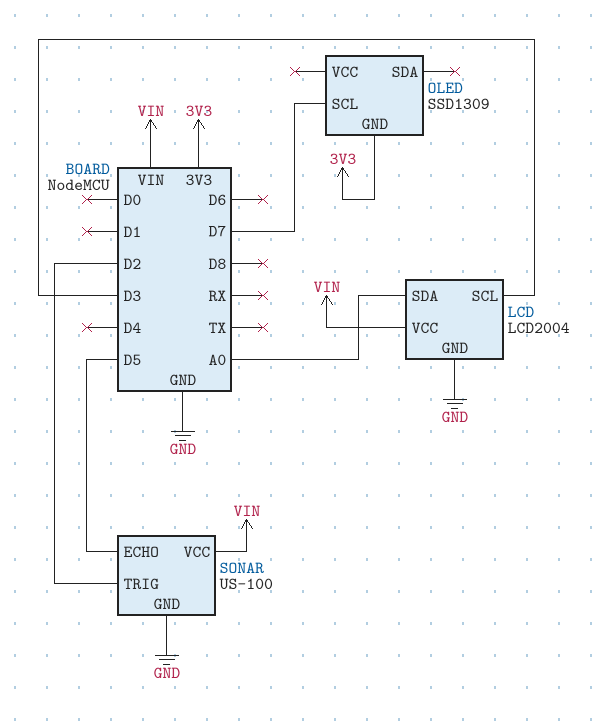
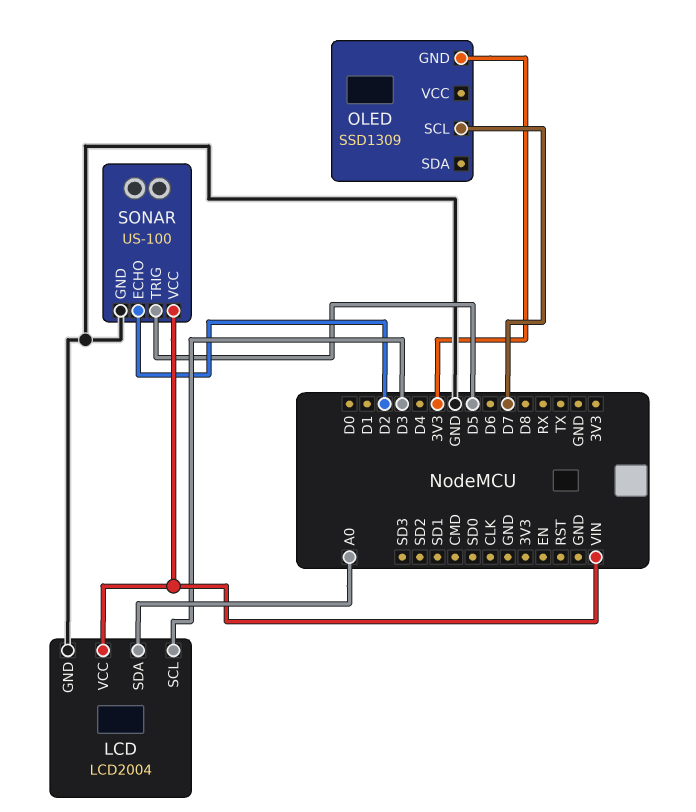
SONAR pin ECHO: D5 -> D2
SONAR pin TRIG: D2 -> D5

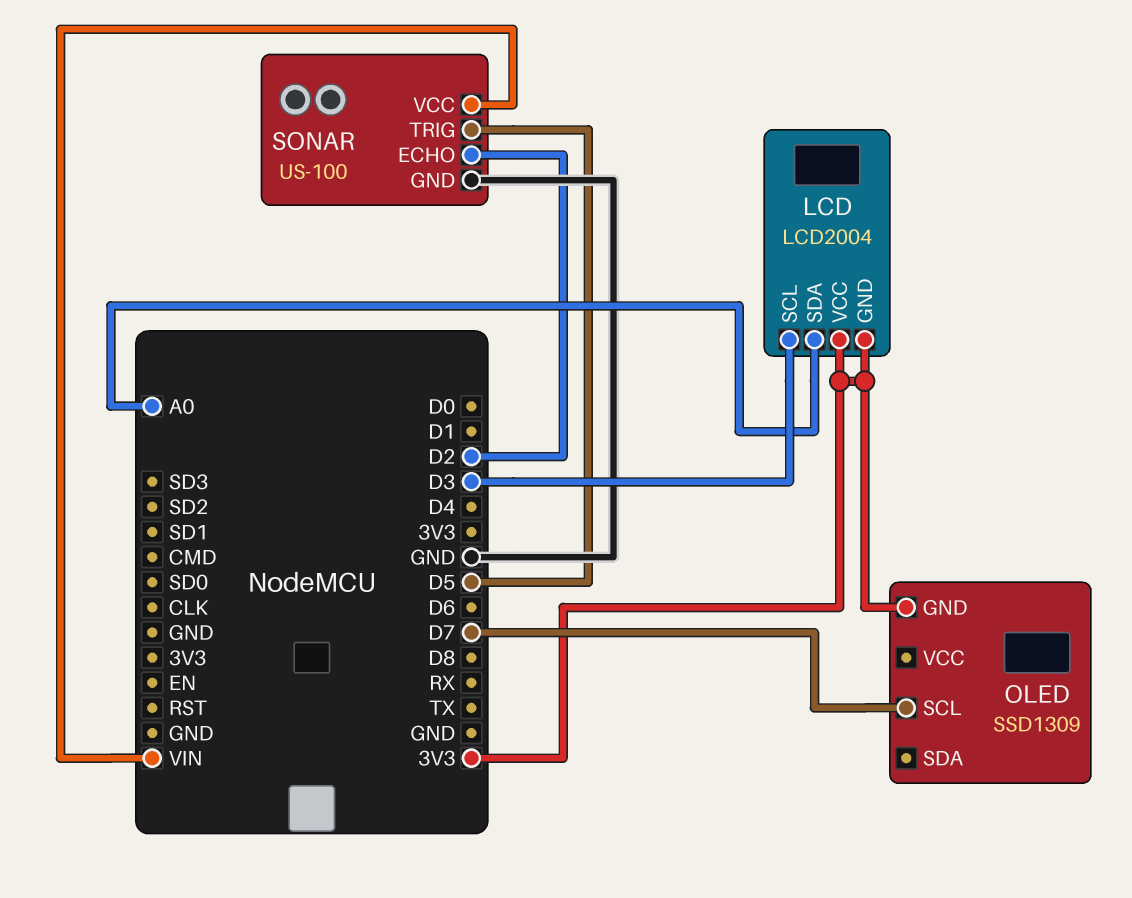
LCD pin GND: GND -> 3V3
LCD pin VCC: VIN -> 3V3

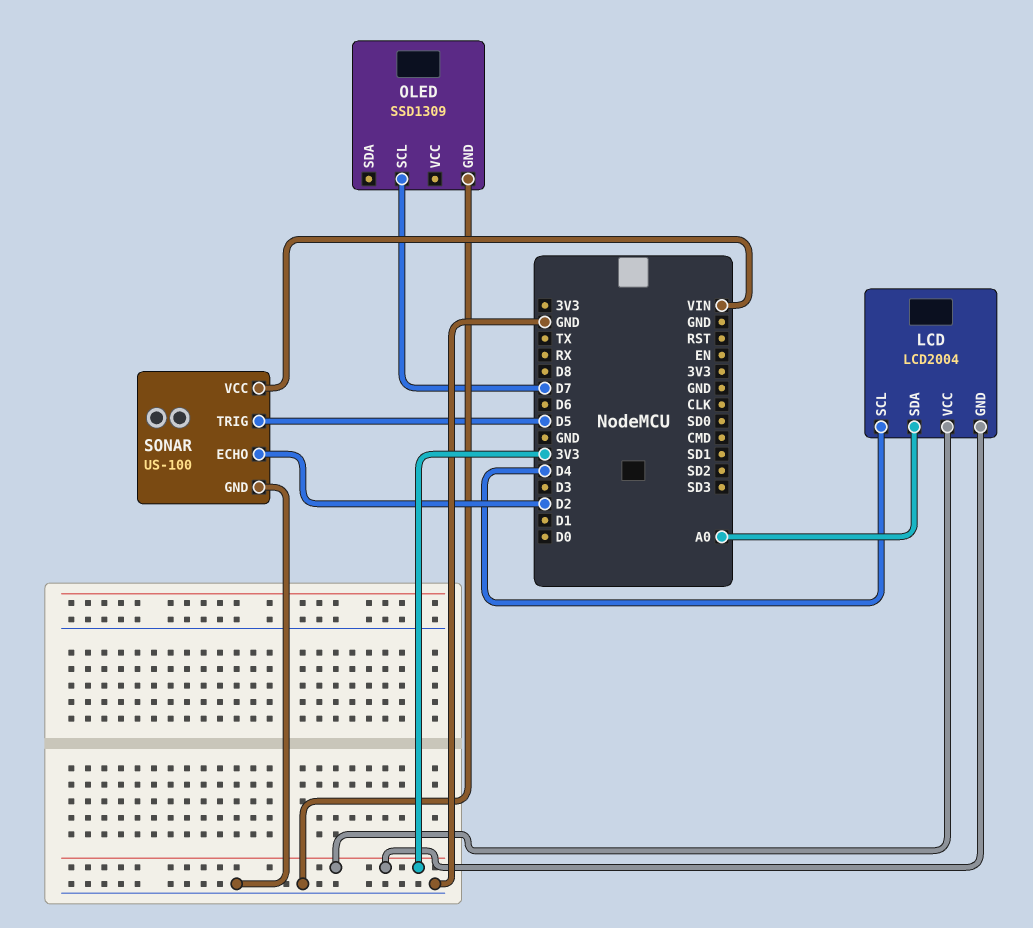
LCD pin SCL: D3 -> D4
OLED pin GND: 3V3 -> GND

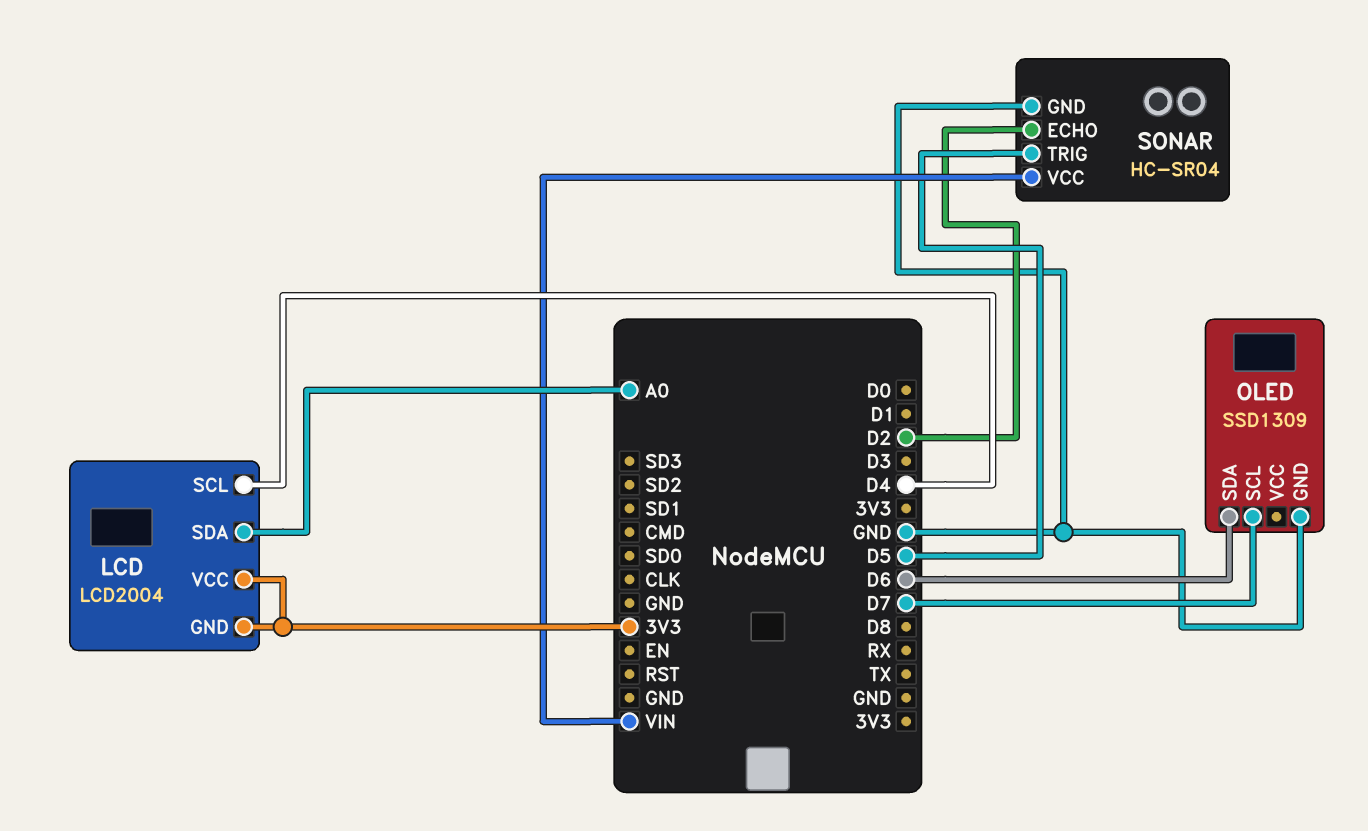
OLED pin SDA: none -> D6
SONAR: US-100 -> HC-SR04

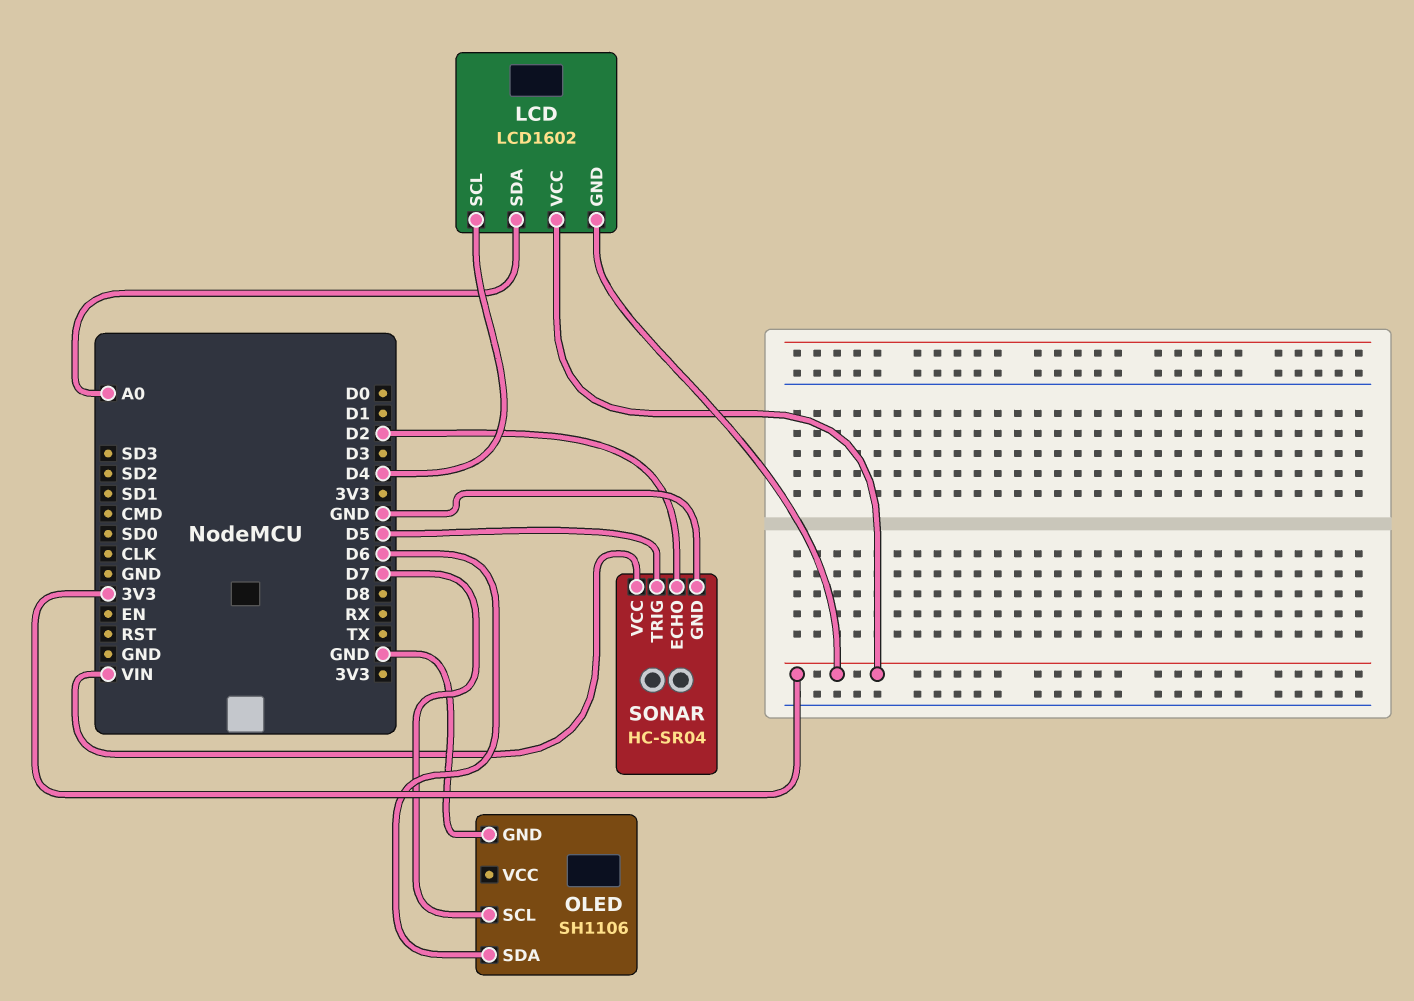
LCD: LCD2004 -> LCD1602
OLED: SSD1309 -> SH1106

